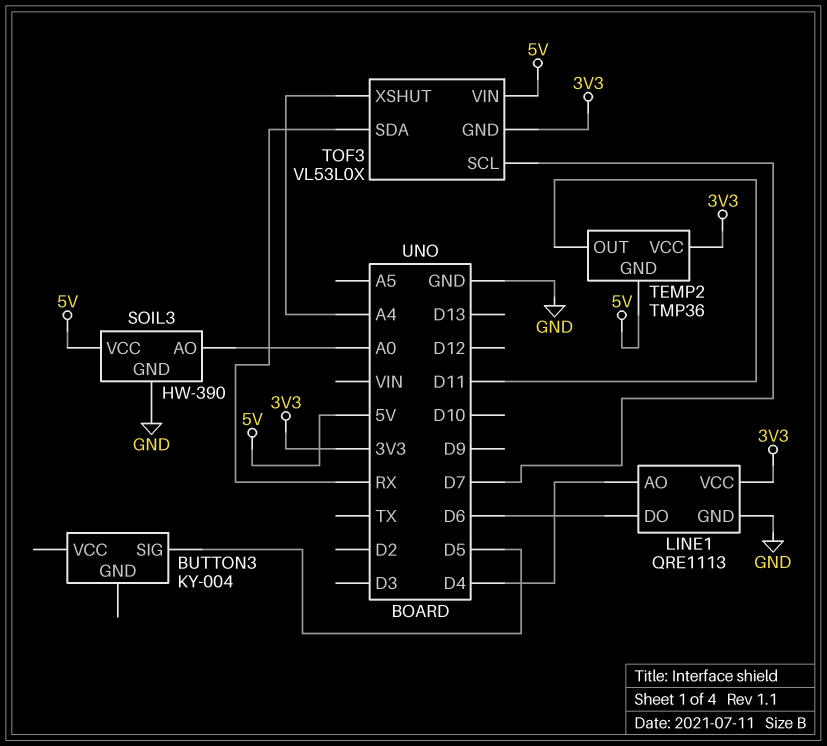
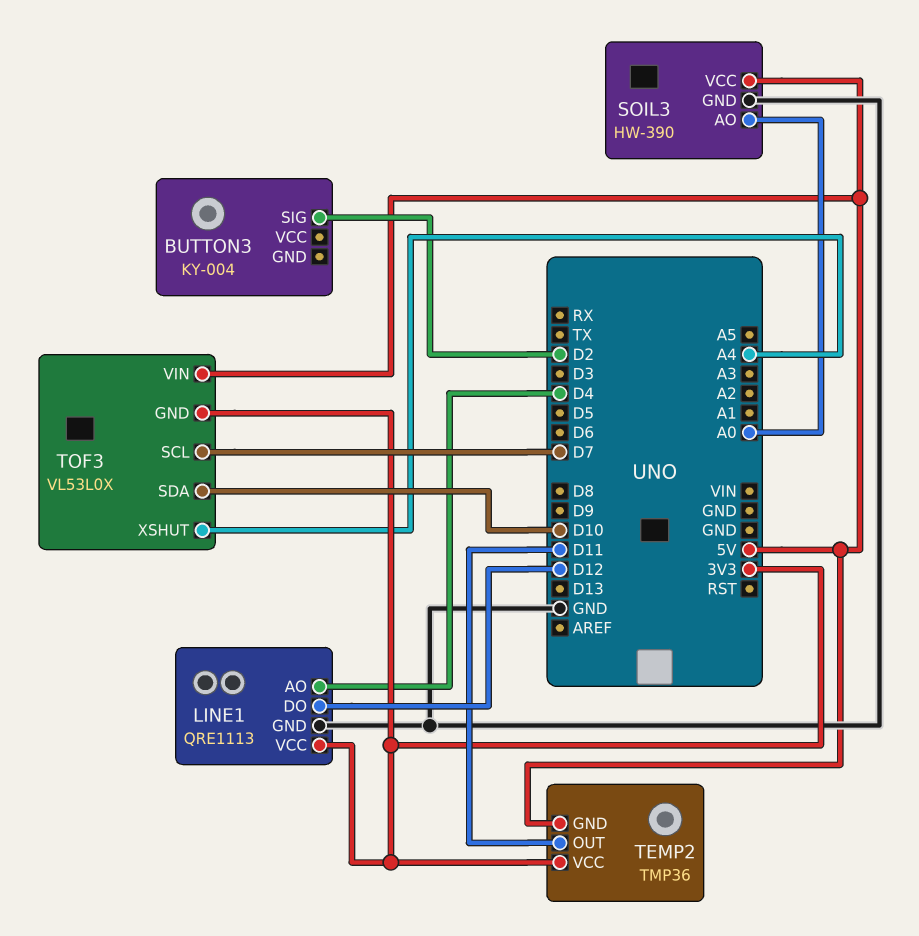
BUTTON3 pin SIG: D5 -> D2
LINE1 pin DO: D6 -> D12
TOF3 pin SDA: RX -> D10

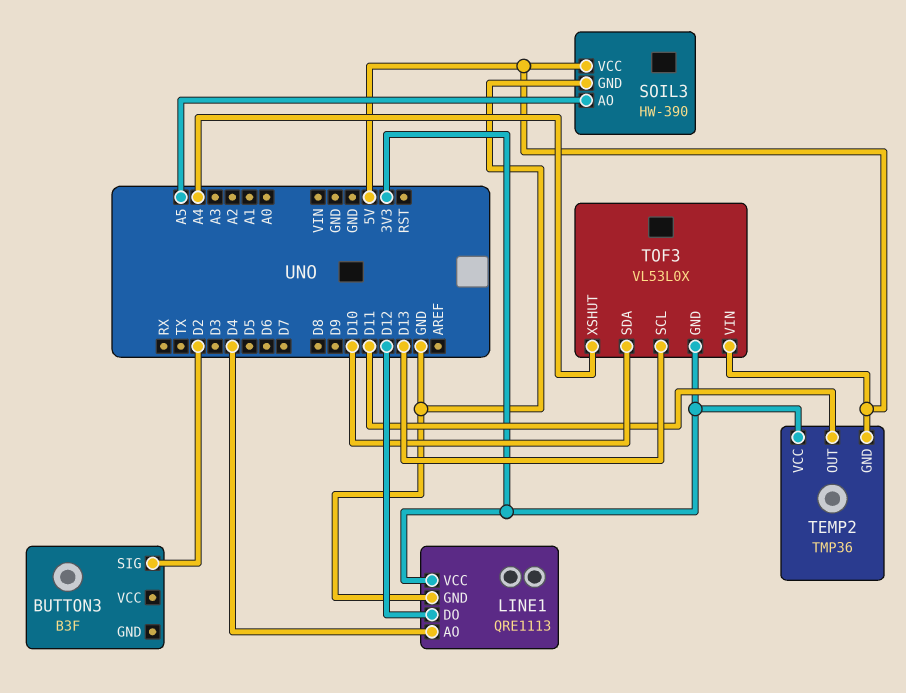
BUTTON3: KY-004 -> B3F
SOIL3 pin AO: A0 -> A5
TOF3 pin SCL: D7 -> D13

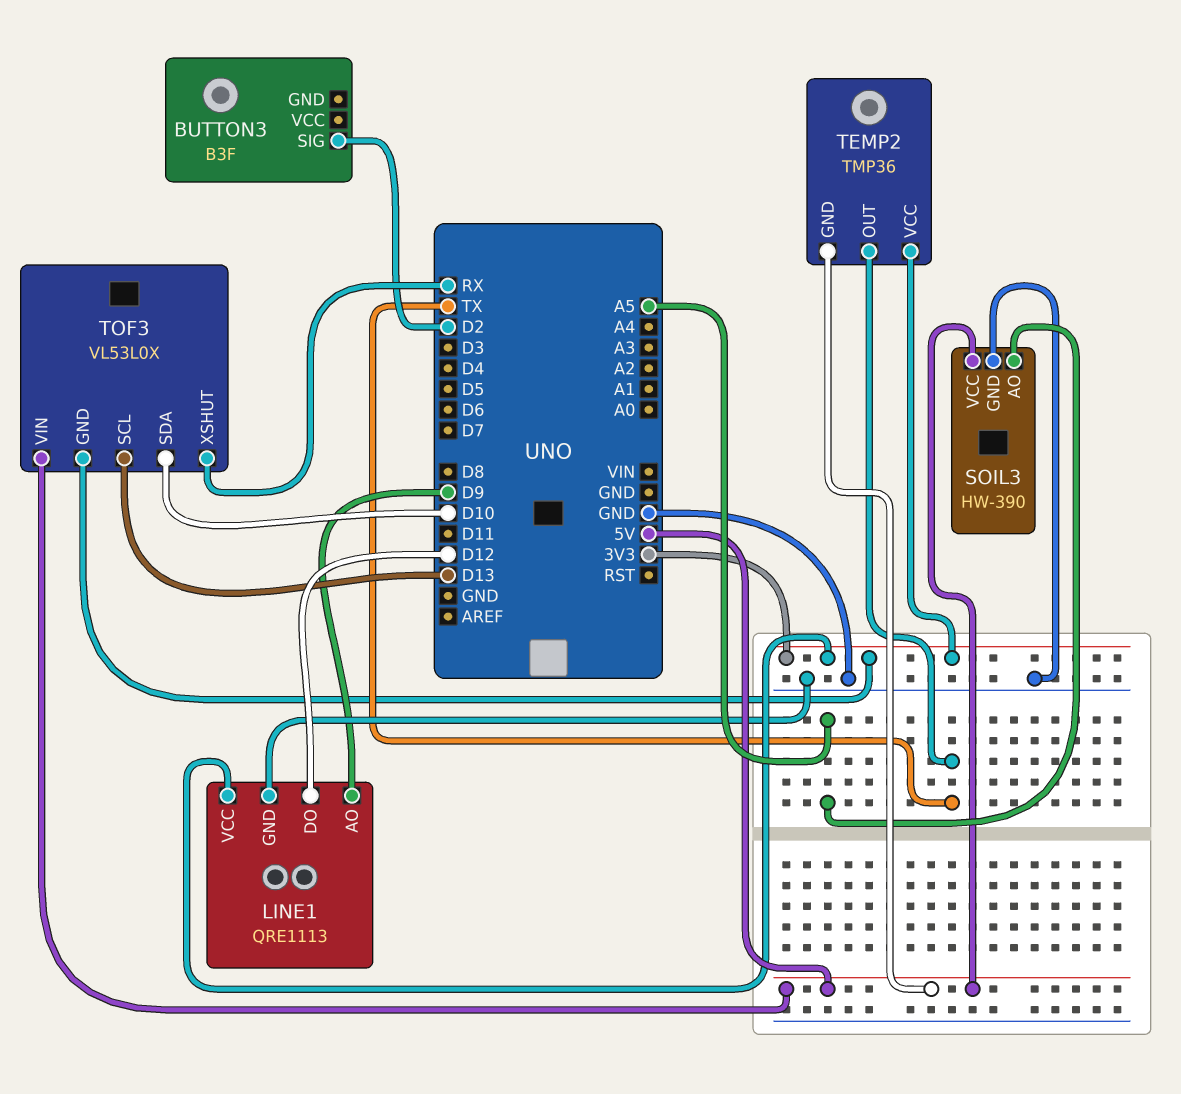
LINE1 pin AO: D4 -> D9
TEMP2 pin OUT: D11 -> TX
TOF3 pin XSHUT: A4 -> RX

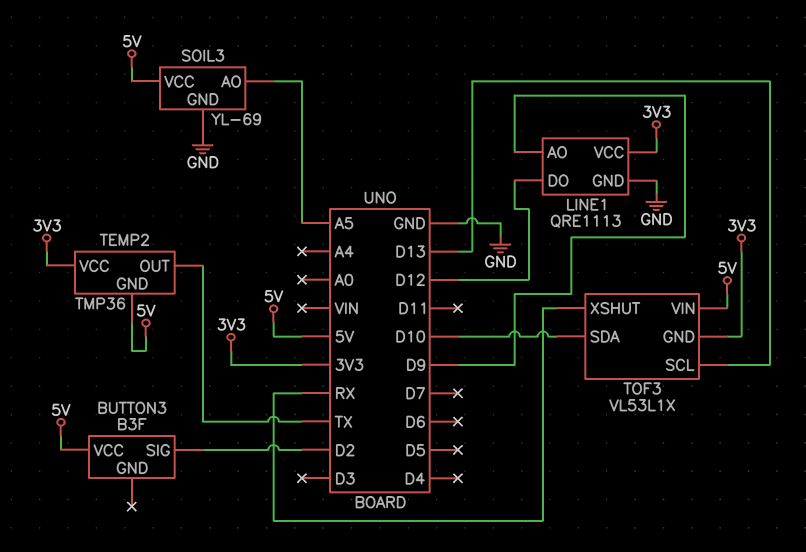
BUTTON3 pin VCC: none -> 5V
SOIL3: HW-390 -> YL-69
TOF3: VL53L0X -> VL53L1X

